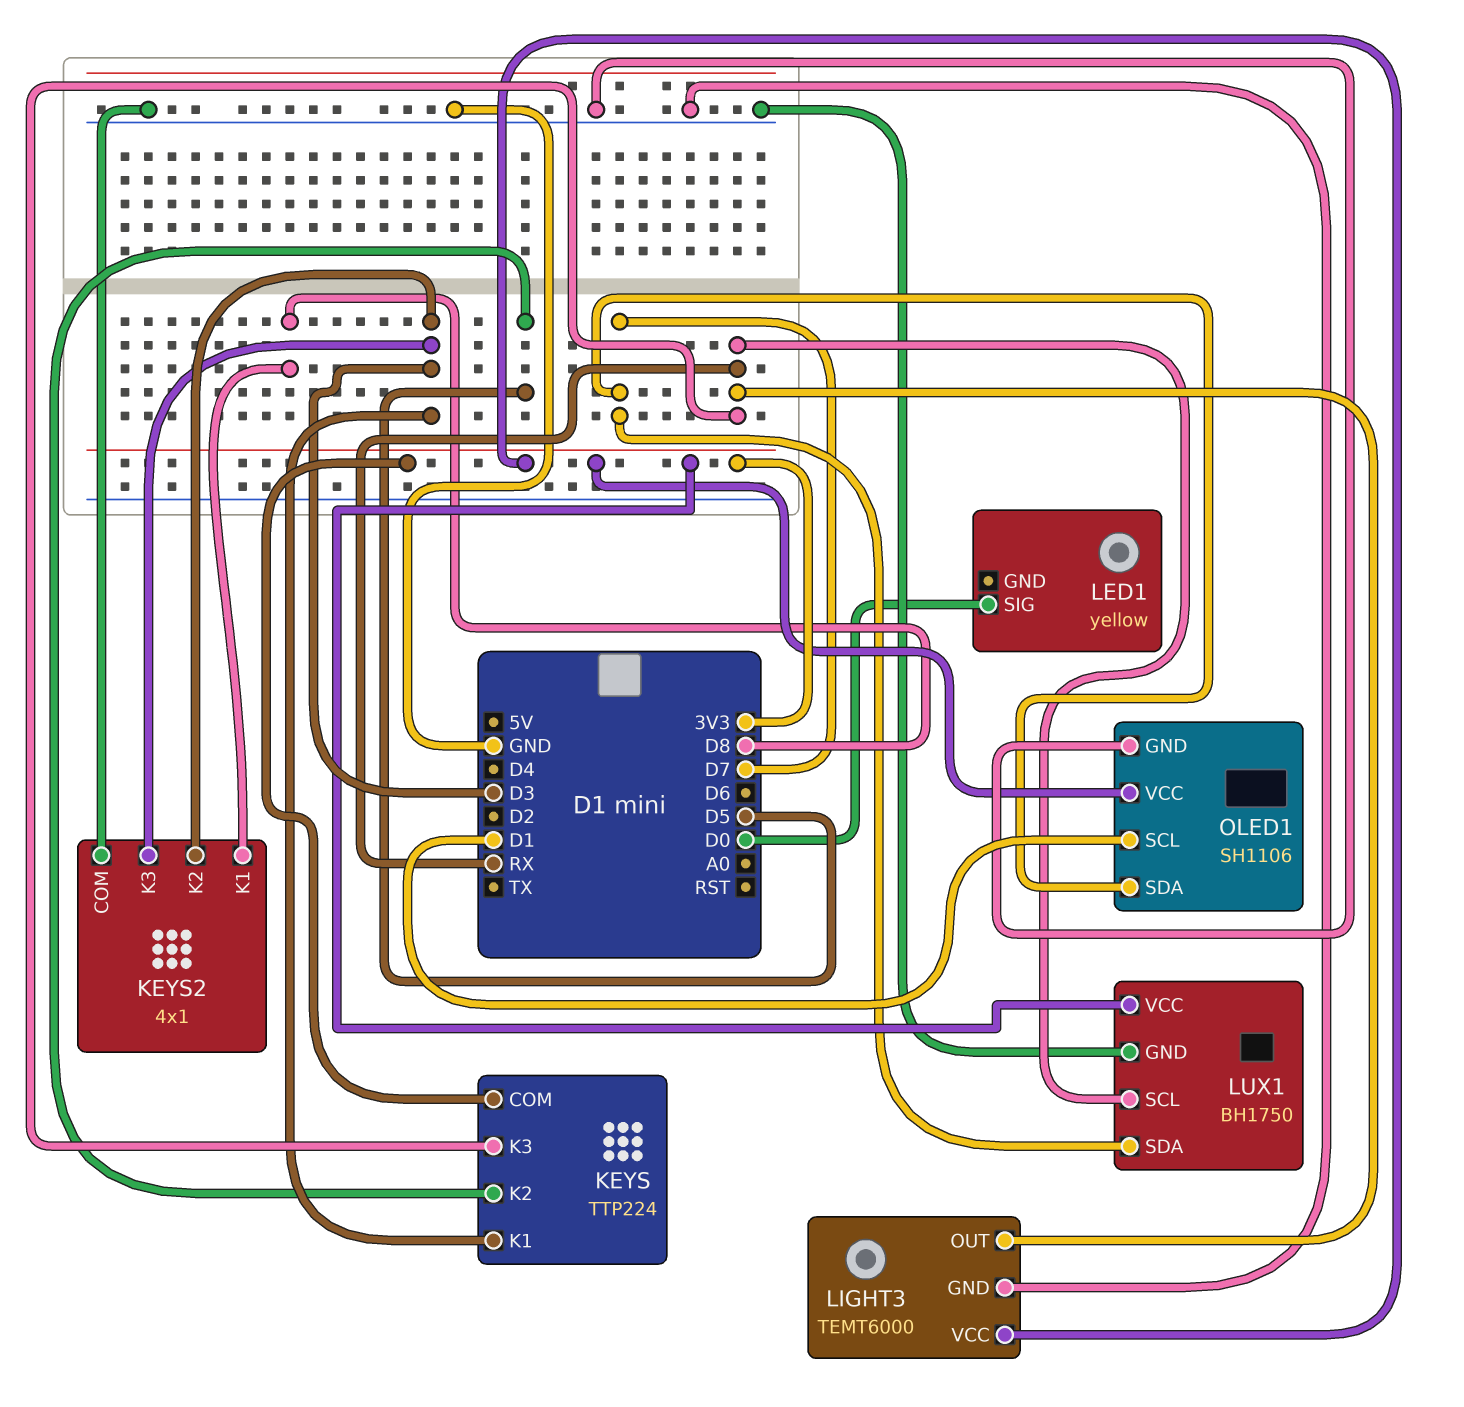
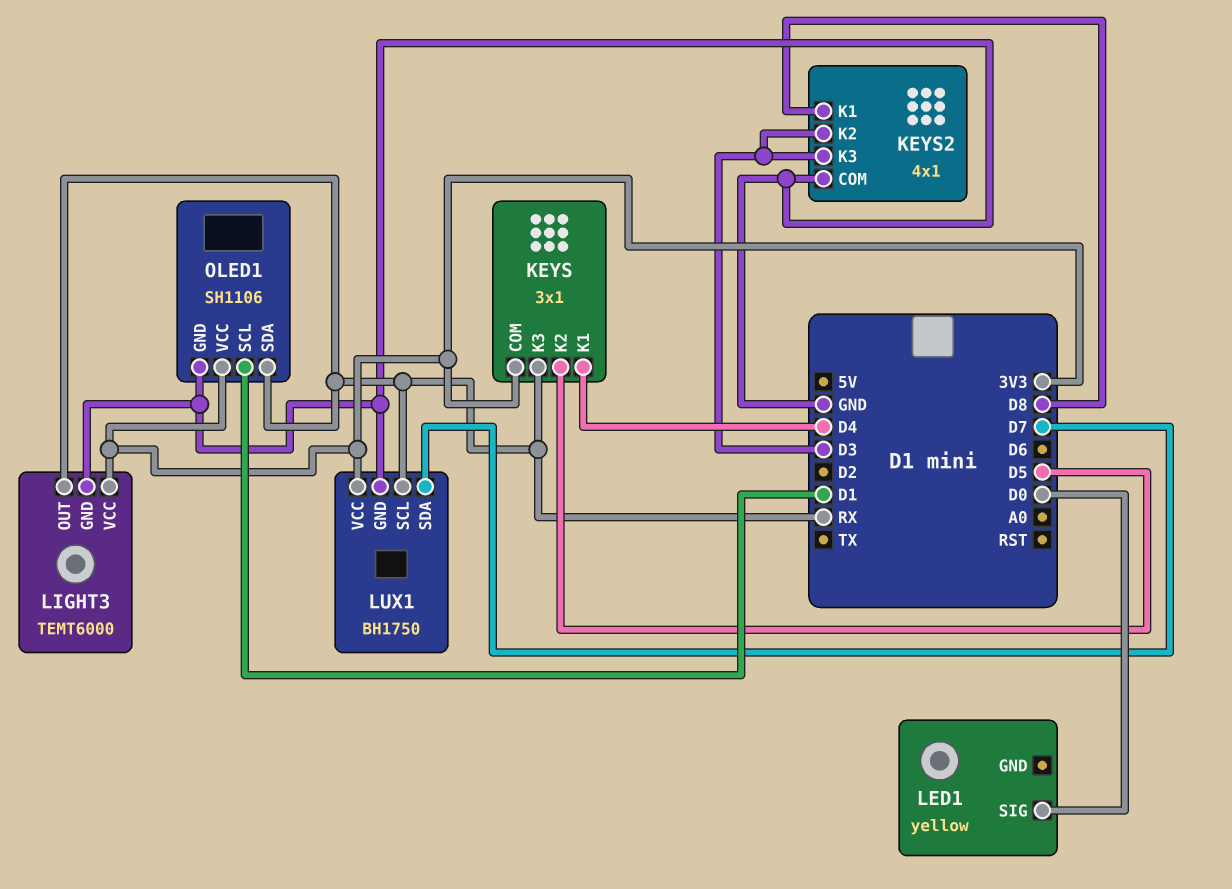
KEYS: TTP224 -> 3x1
KEYS pin K1: D3 -> D4
OLED1 pin SDA: D7 -> RX

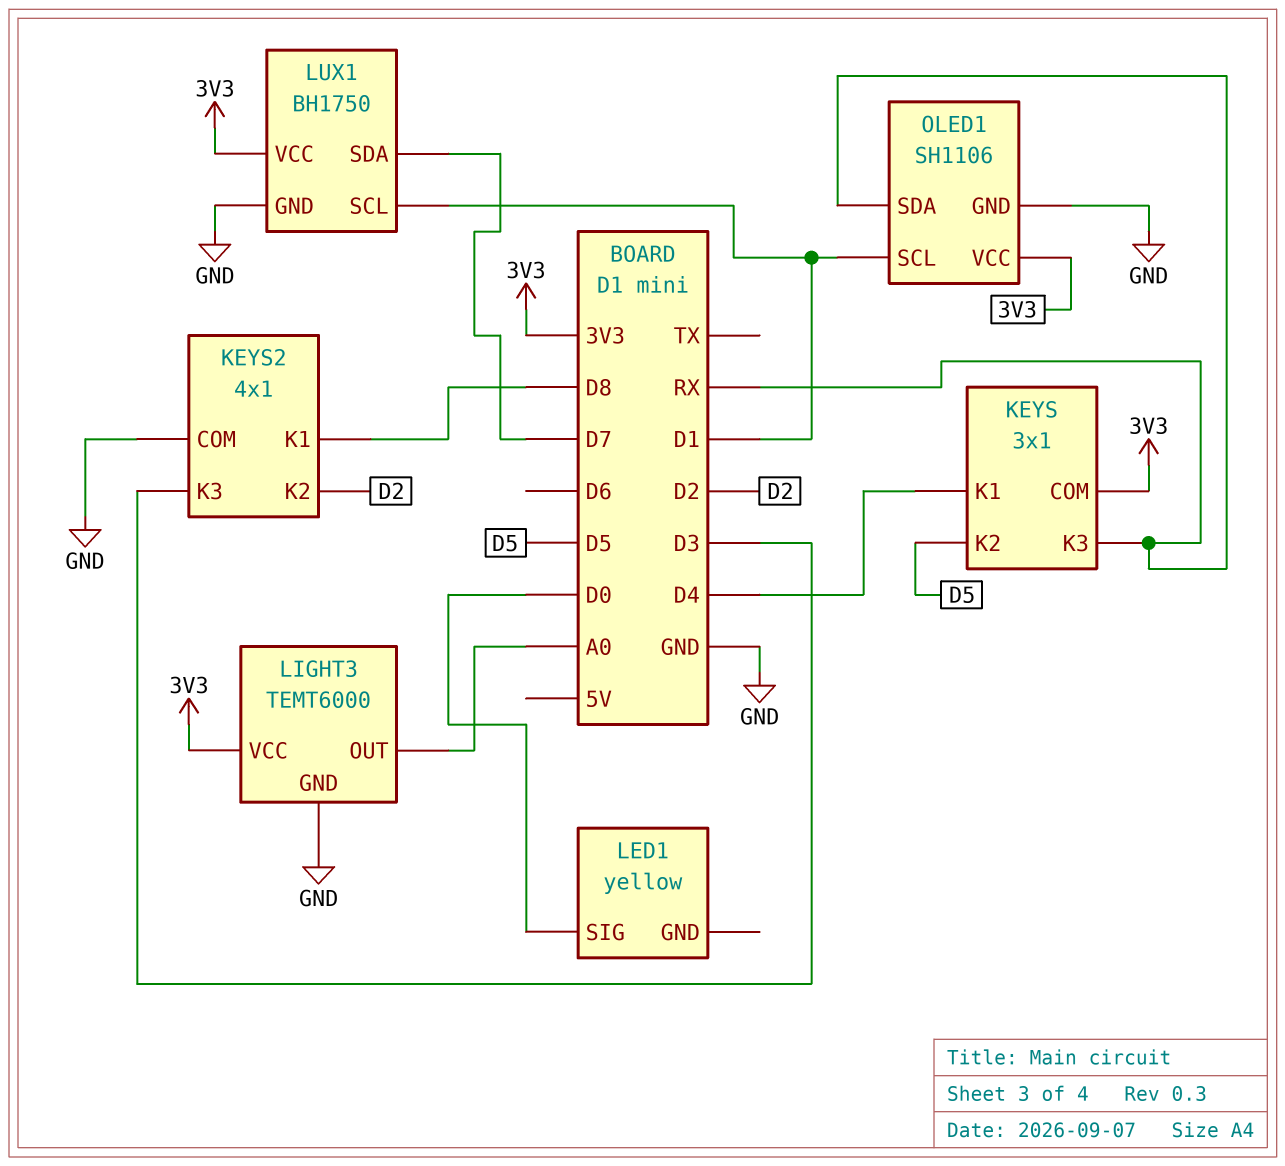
KEYS2 pin K2: D3 -> D2
LIGHT3 pin OUT: RX -> A0
LUX1 pin SCL: RX -> D1

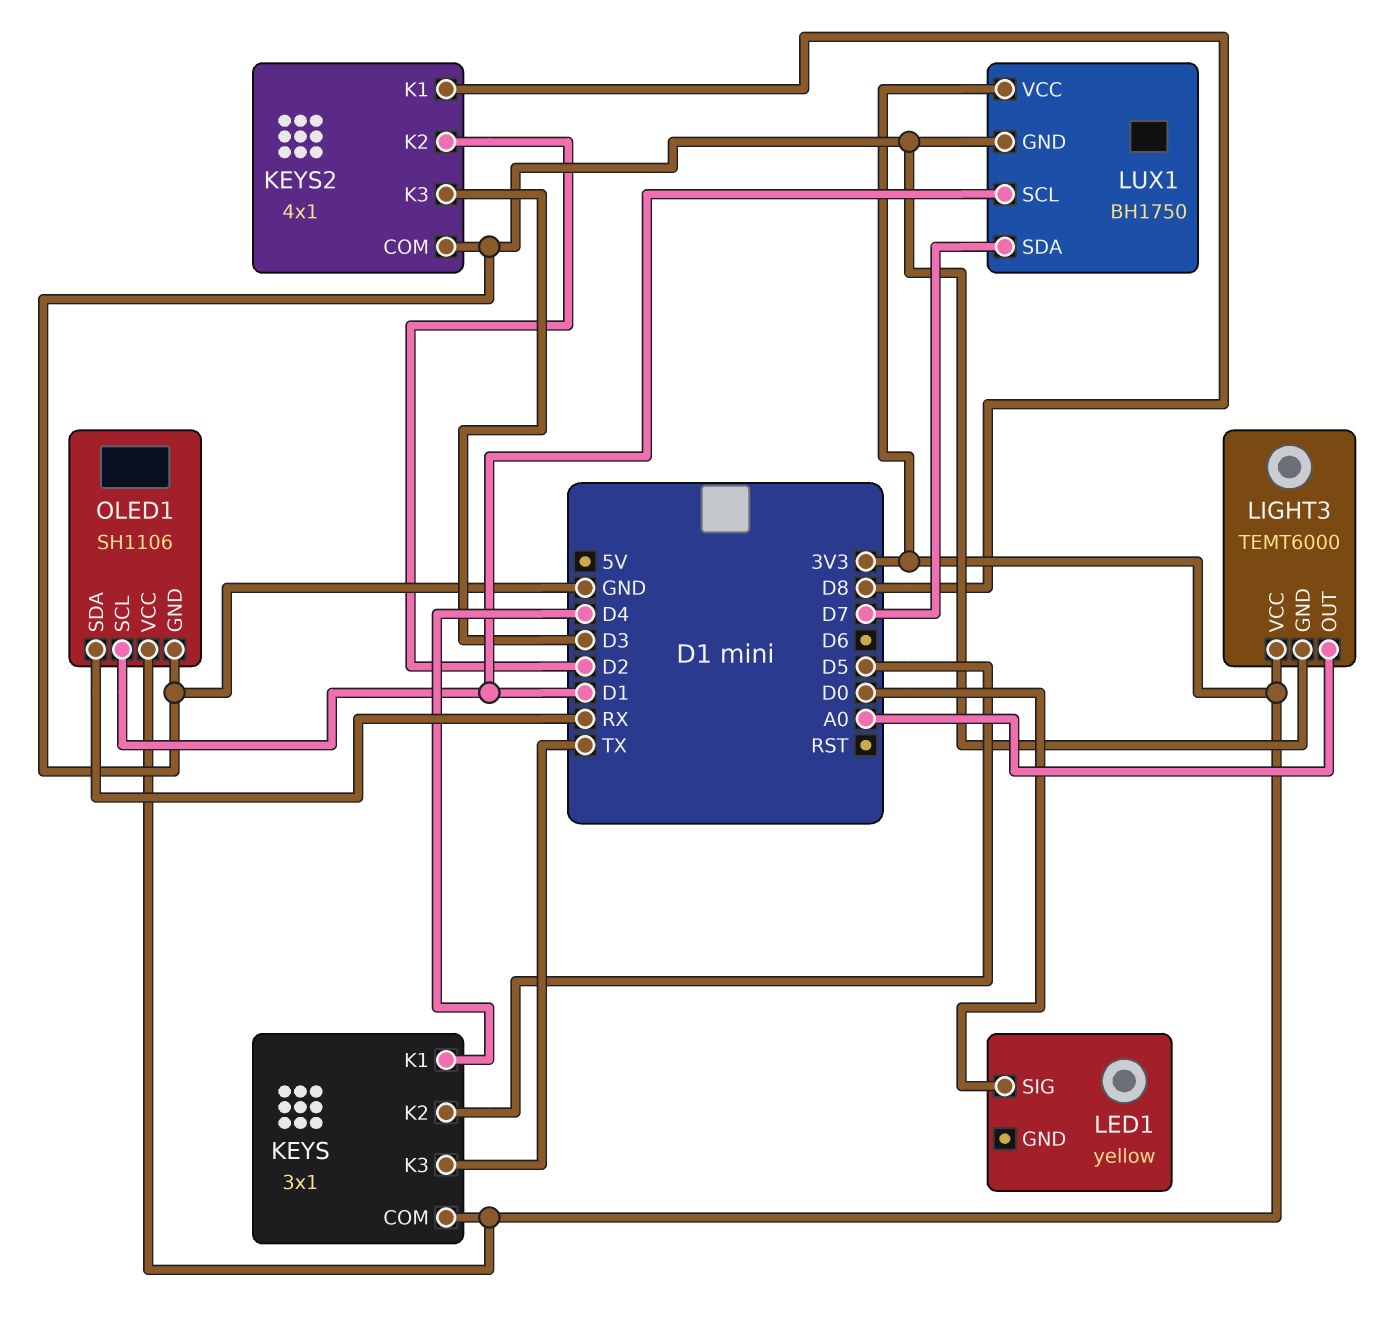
KEYS pin K3: RX -> TX

